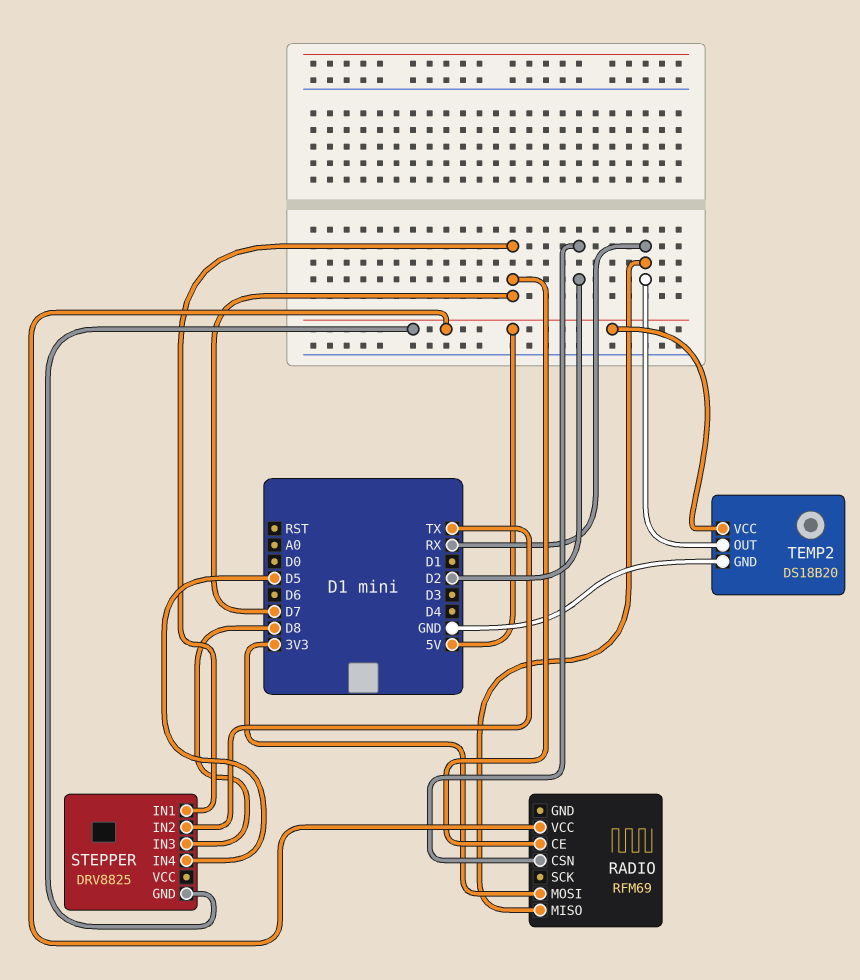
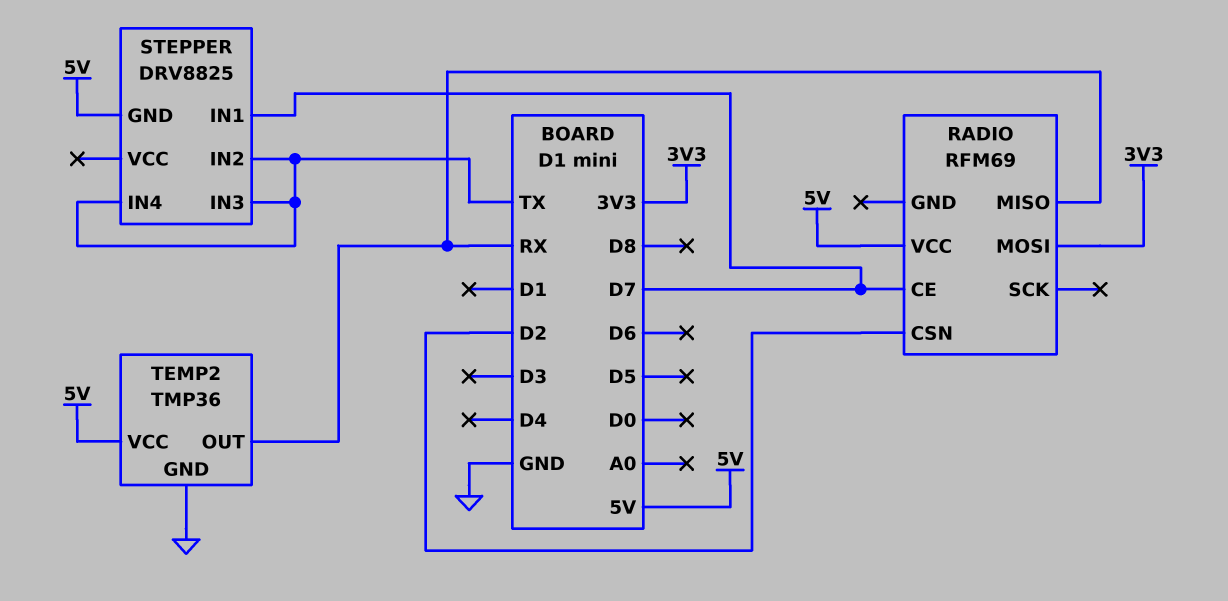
STEPPER pin IN3: D8 -> TX
STEPPER pin IN4: D5 -> TX
TEMP2: DS18B20 -> TMP36

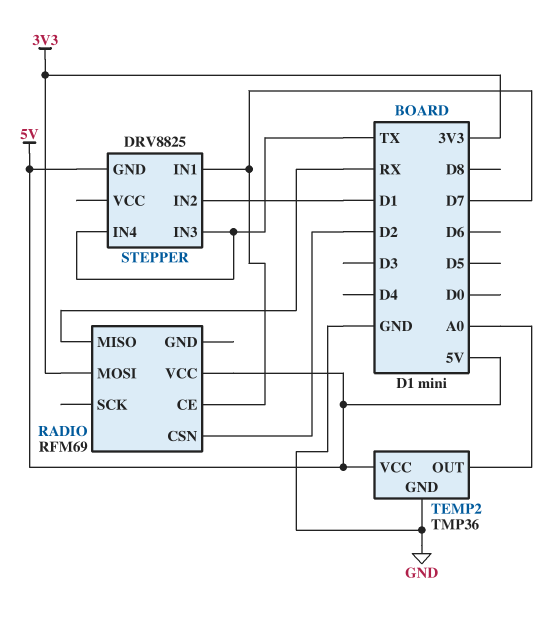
STEPPER pin IN2: TX -> D1
TEMP2 pin OUT: RX -> A0

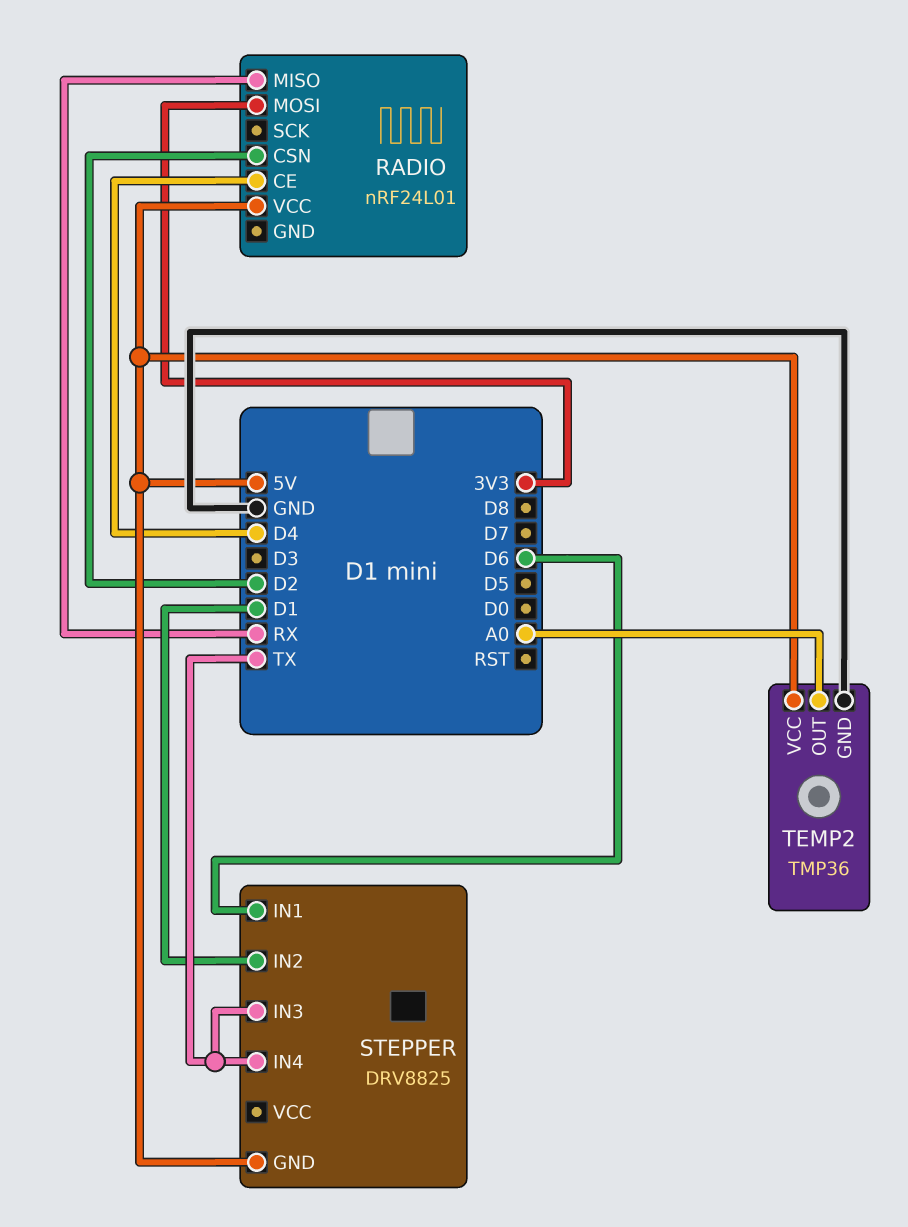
RADIO: RFM69 -> nRF24L01
RADIO pin CE: D7 -> D4
STEPPER pin IN1: D7 -> D6

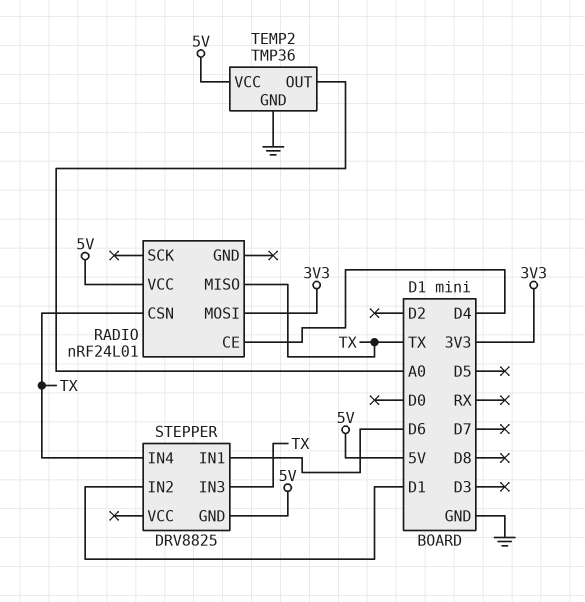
RADIO pin CSN: D2 -> TX
RADIO pin MISO: RX -> TX

